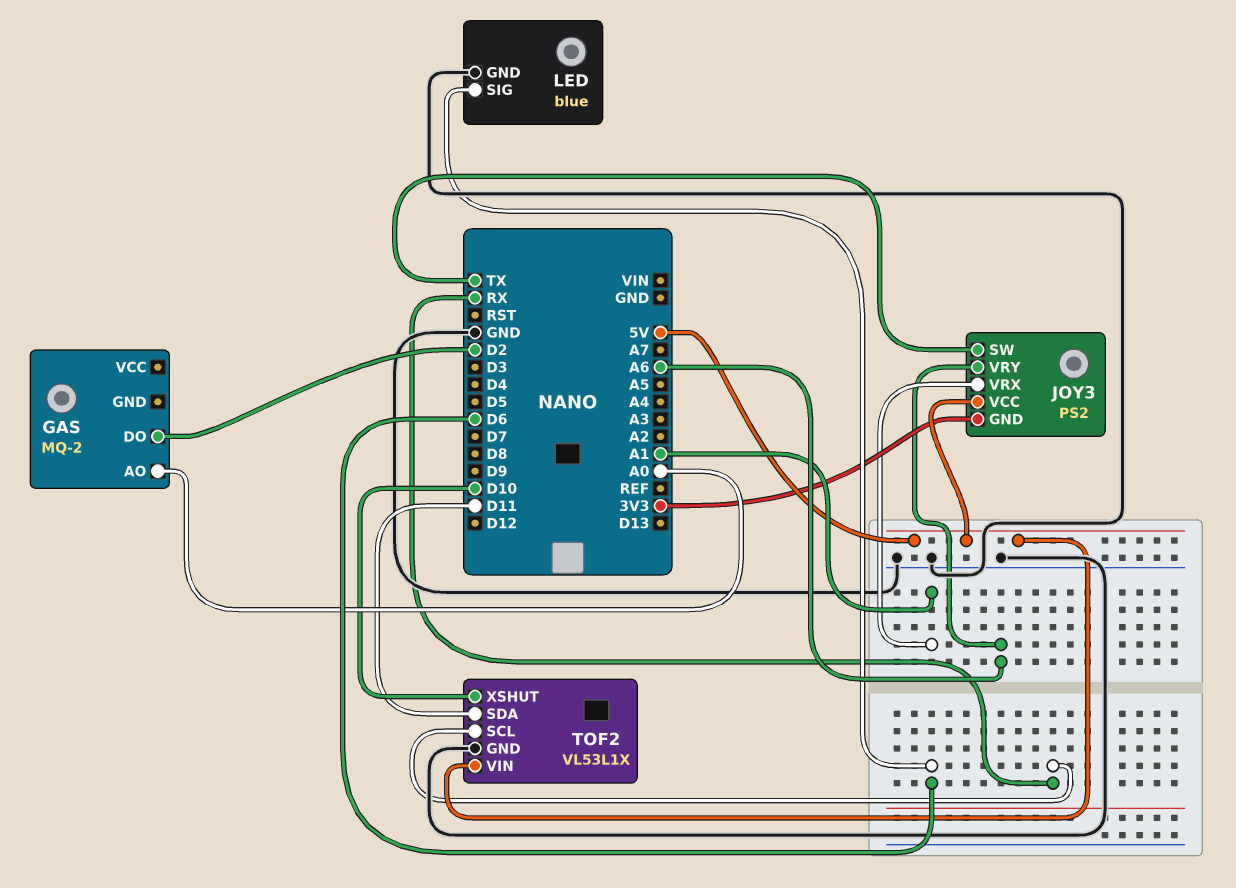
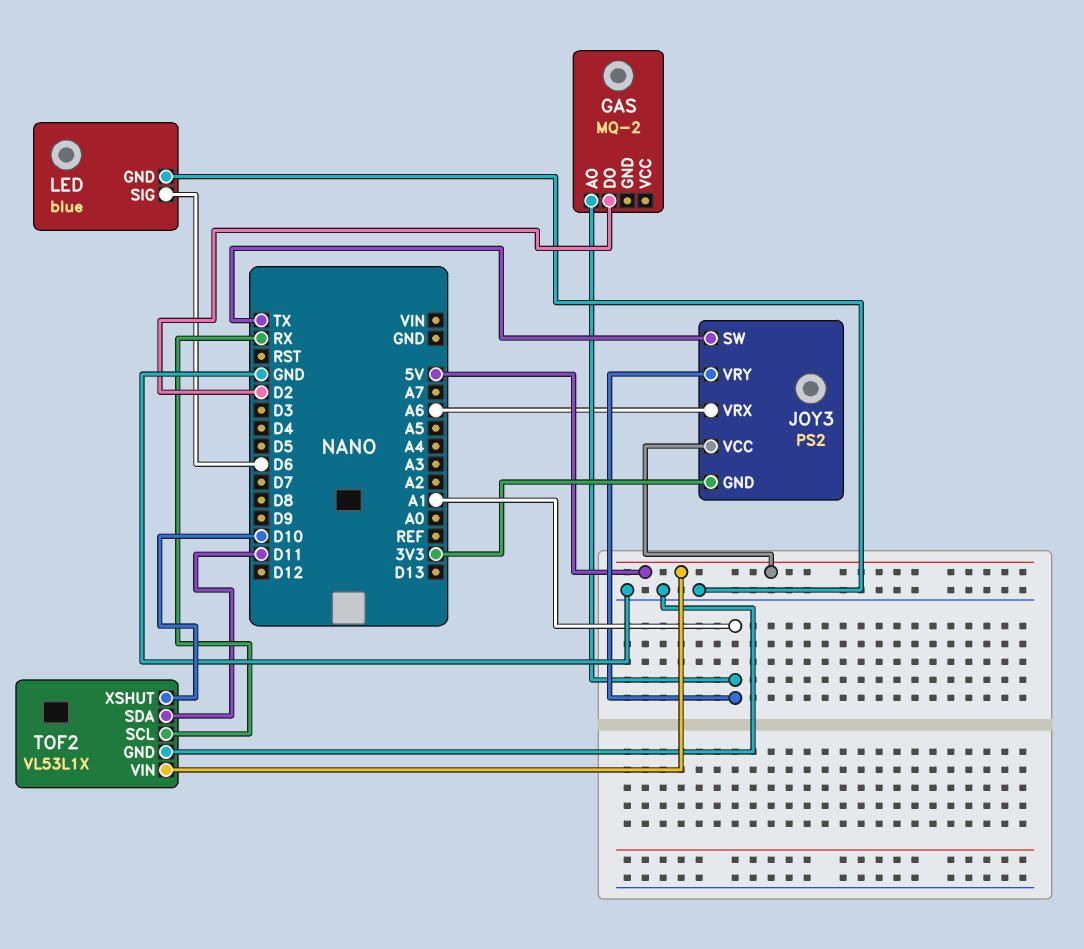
GAS pin AO: A0 -> A1
JOY3 pin VRX: A1 -> A6
JOY3 pin VRY: A6 -> A1

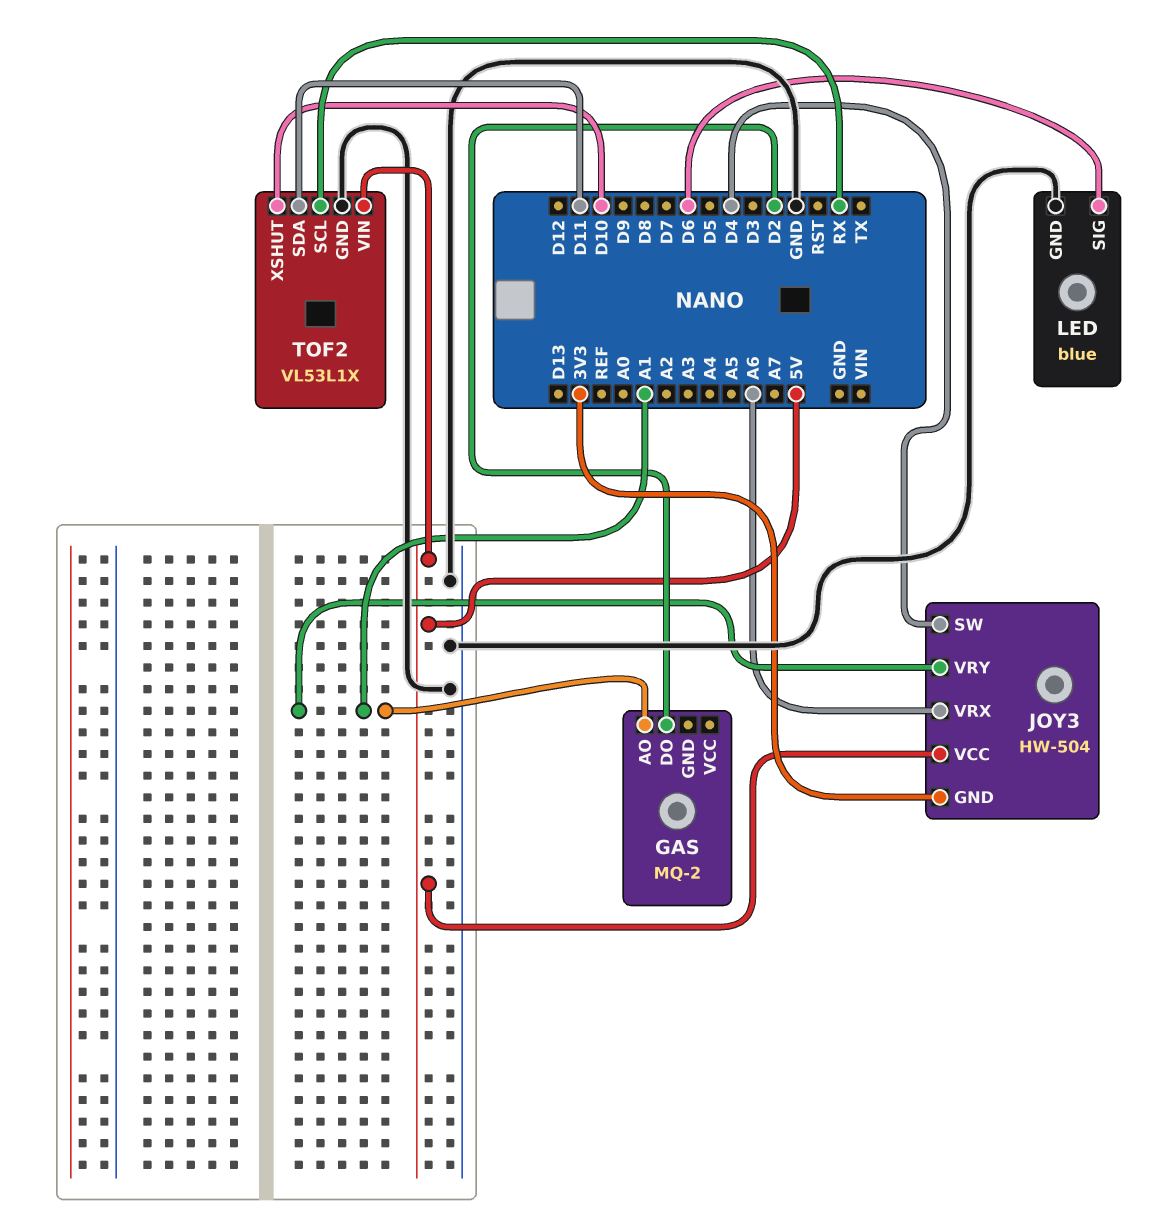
JOY3: PS2 -> HW-504
JOY3 pin SW: TX -> D4

